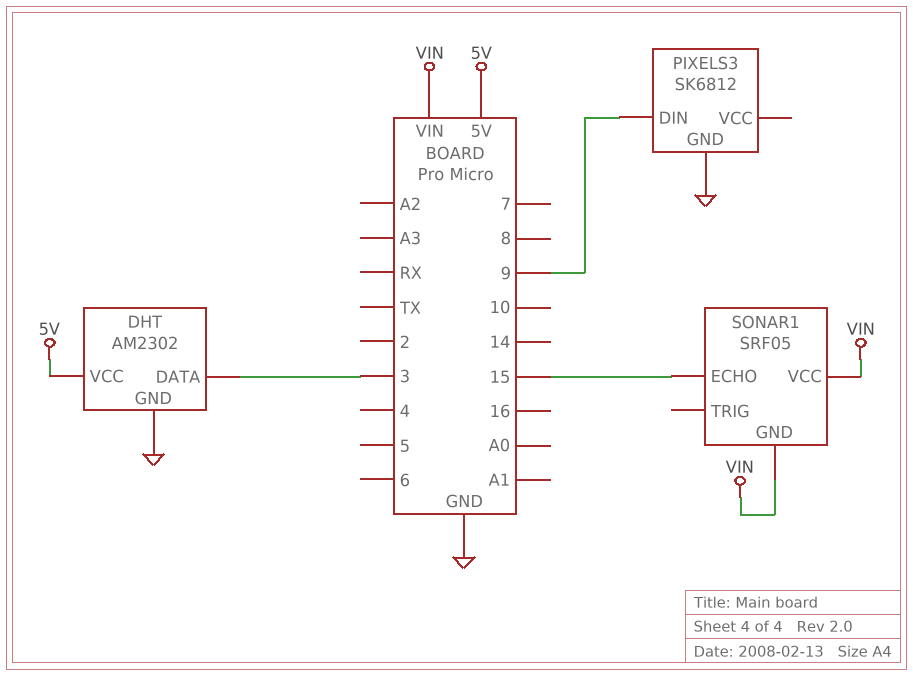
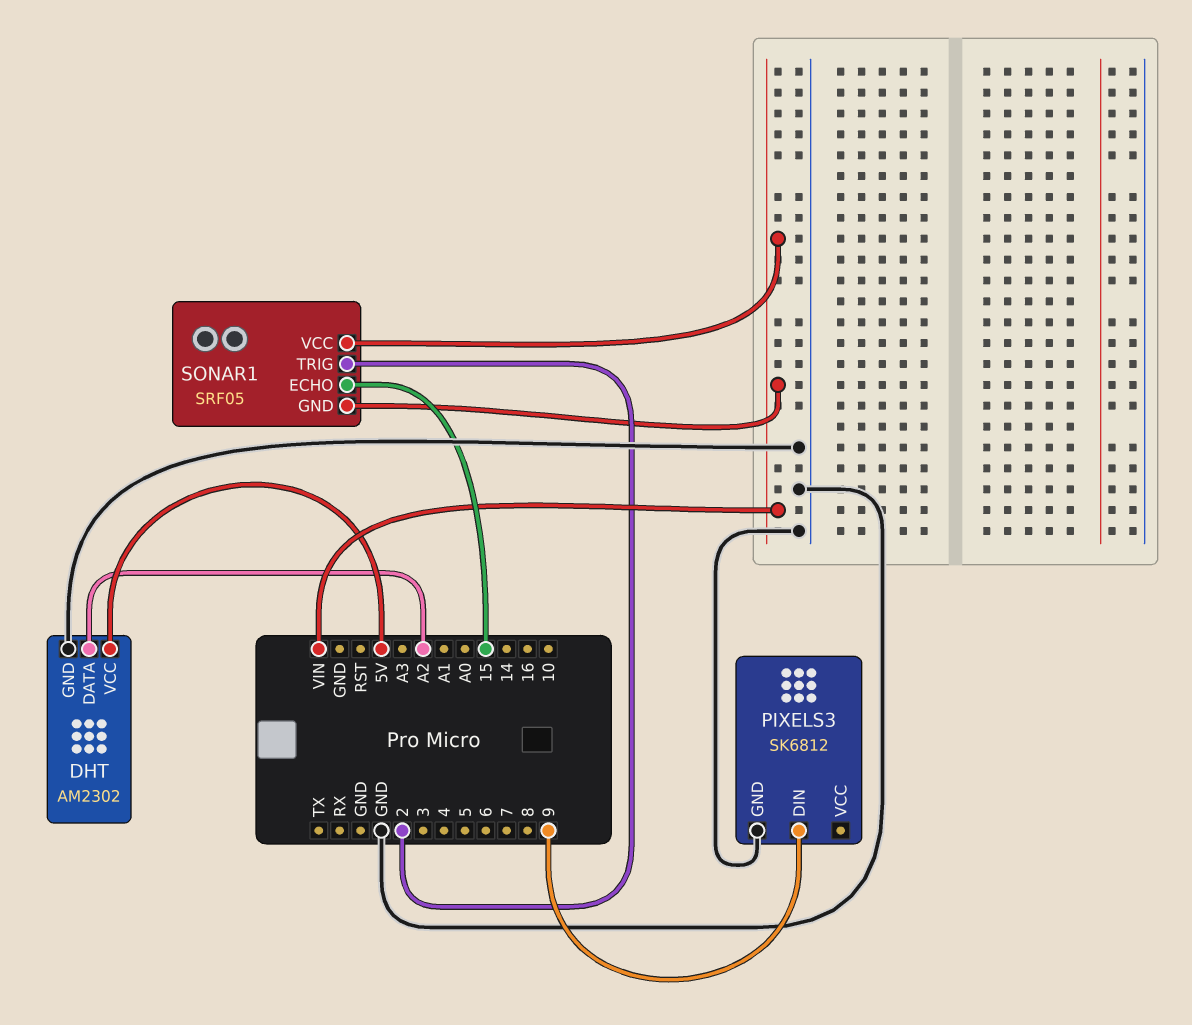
DHT pin DATA: 3 -> A2
SONAR1 pin TRIG: none -> 2

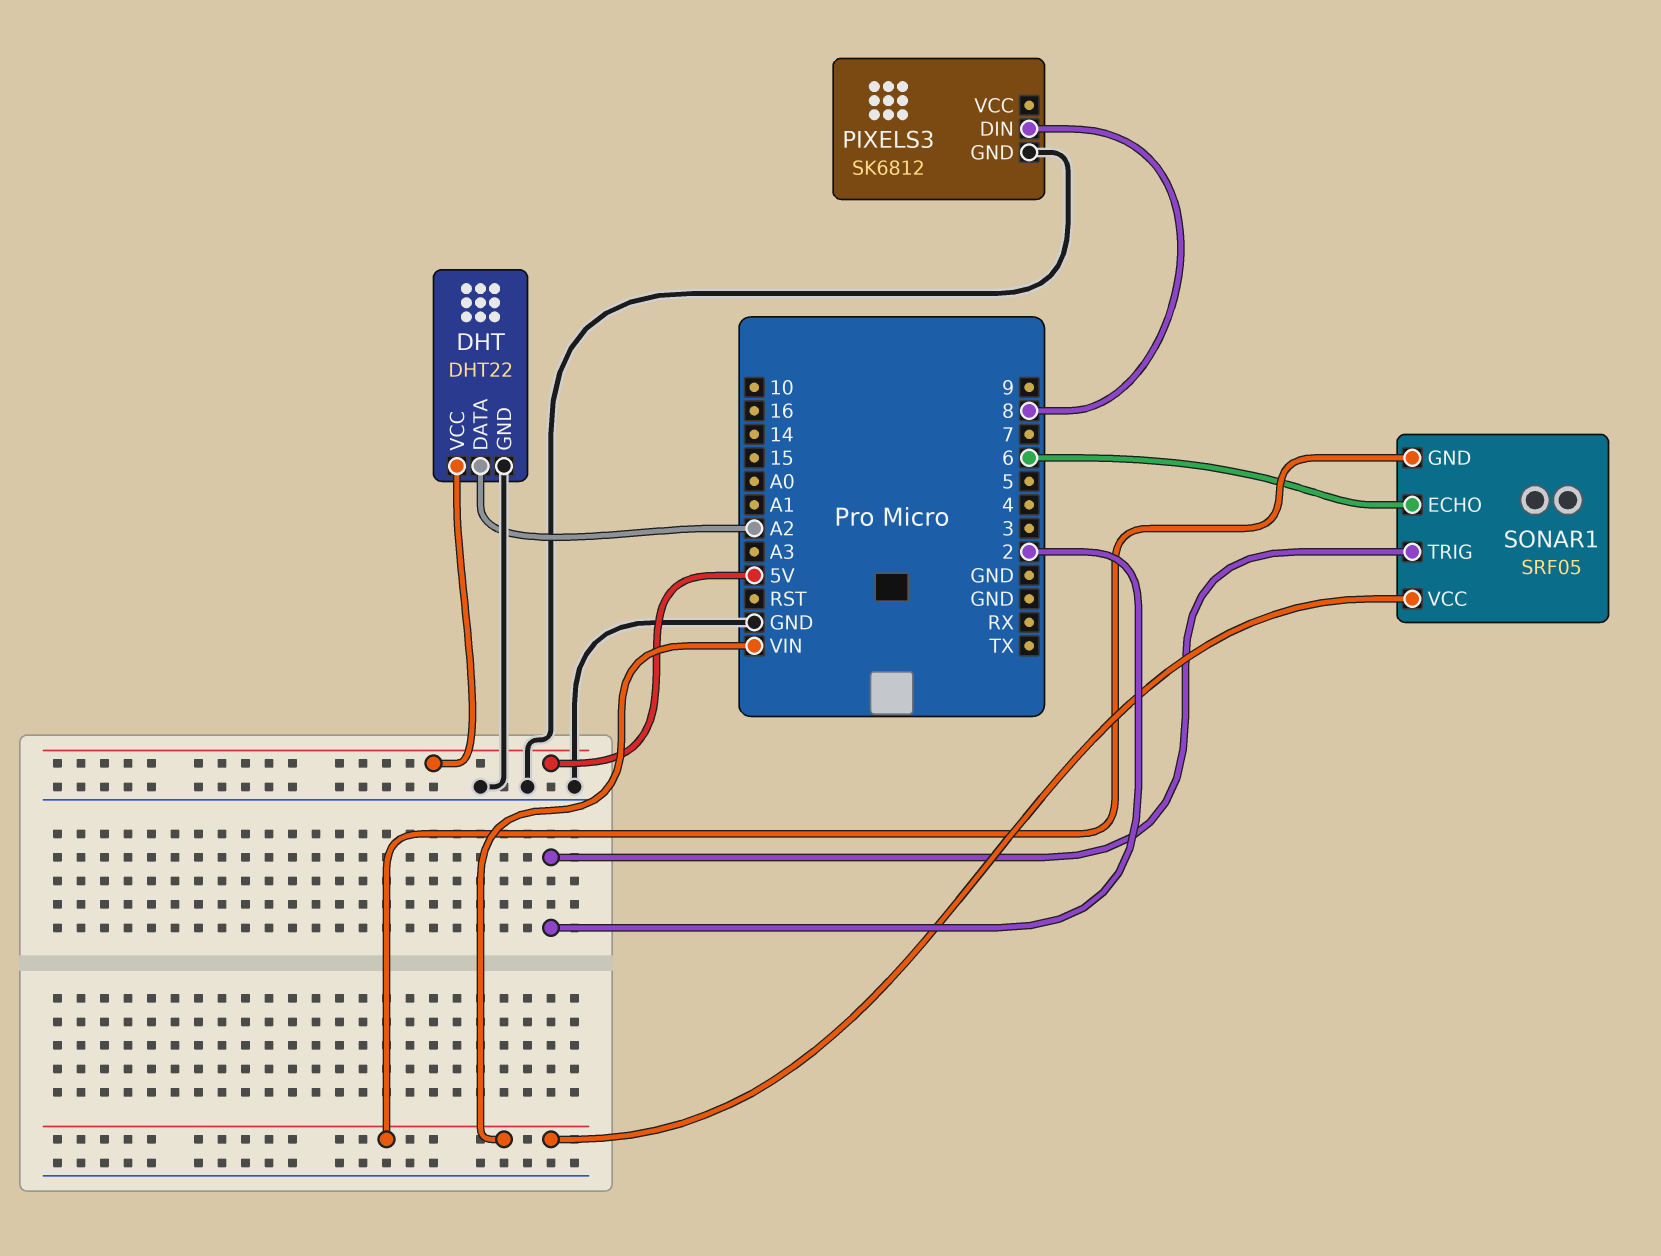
DHT: AM2302 -> DHT22
PIXELS3 pin DIN: 9 -> 8
SONAR1 pin ECHO: 15 -> 6

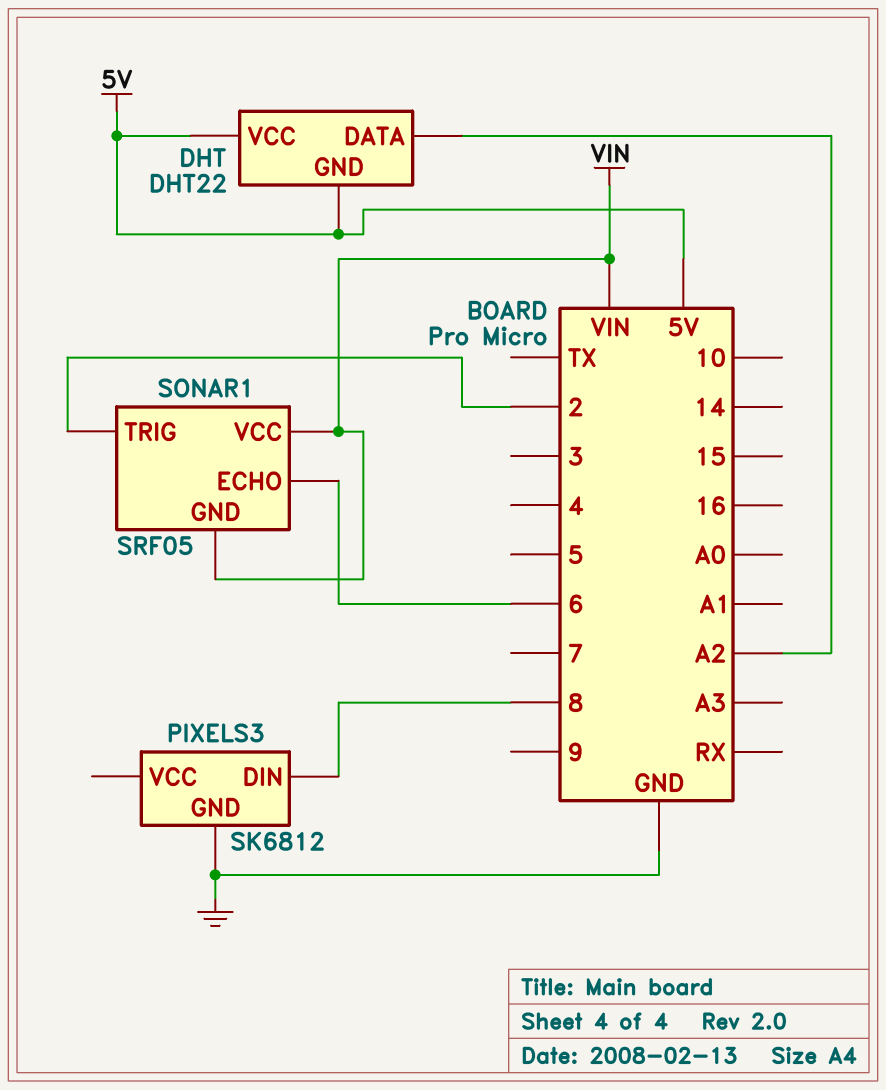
DHT pin GND: GND -> 5V

